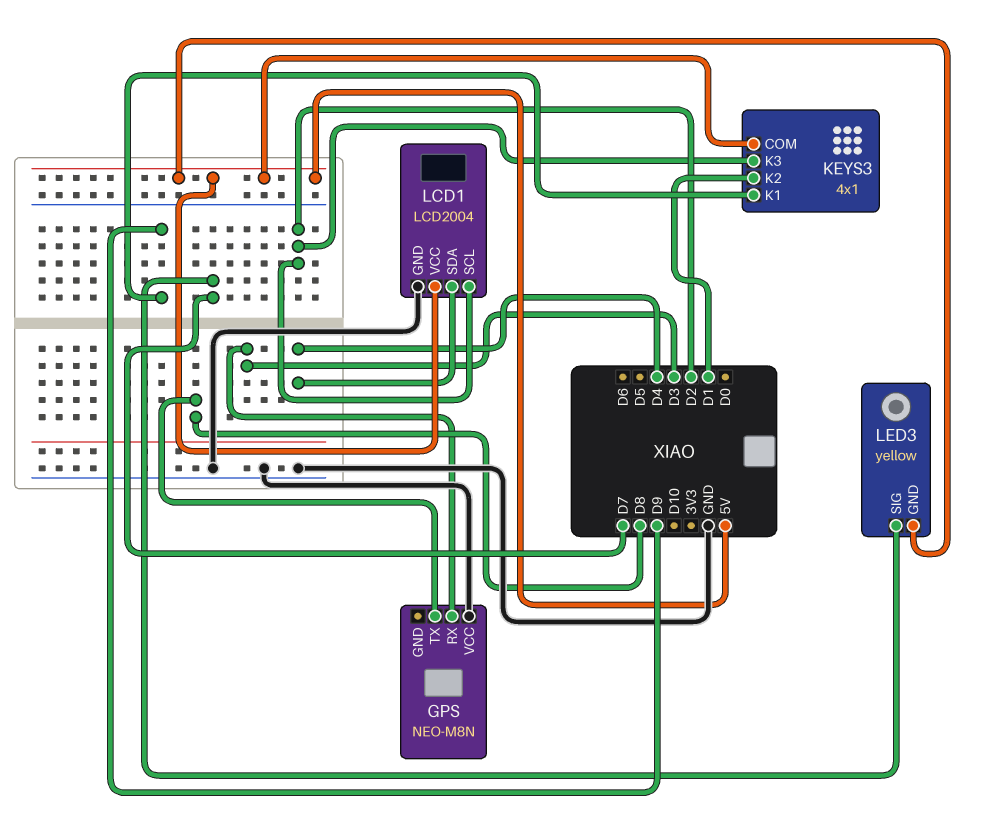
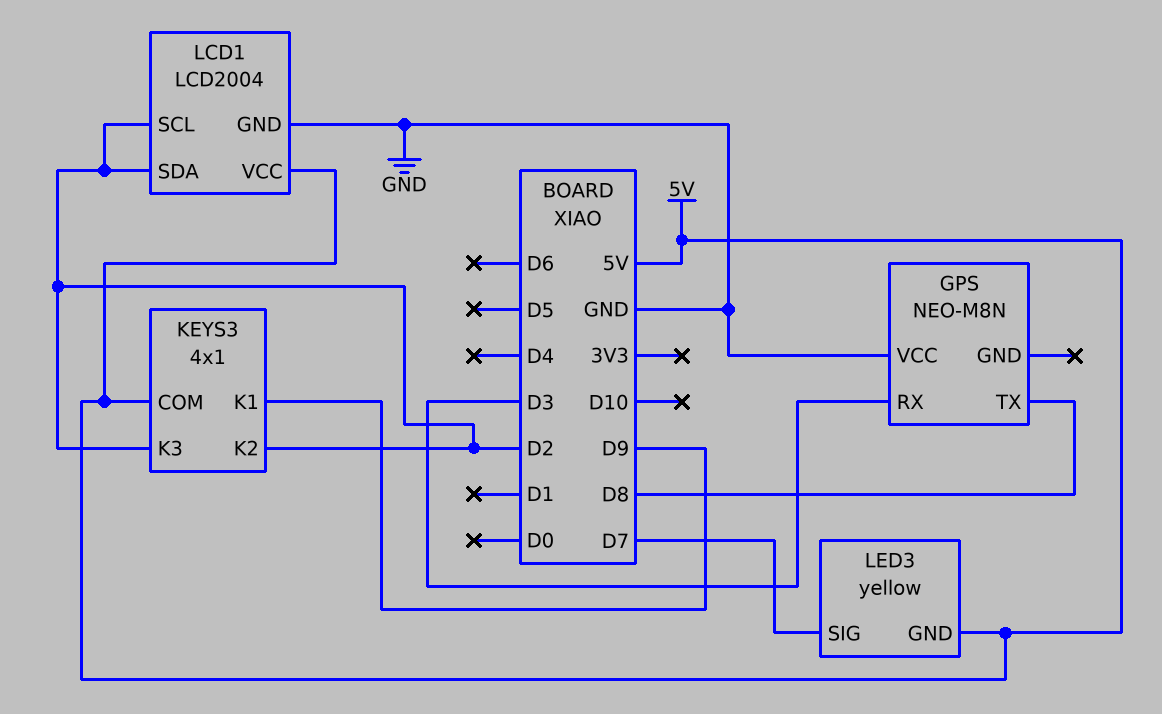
KEYS3 pin K2: D1 -> D2
LCD1 pin SDA: D4 -> D2

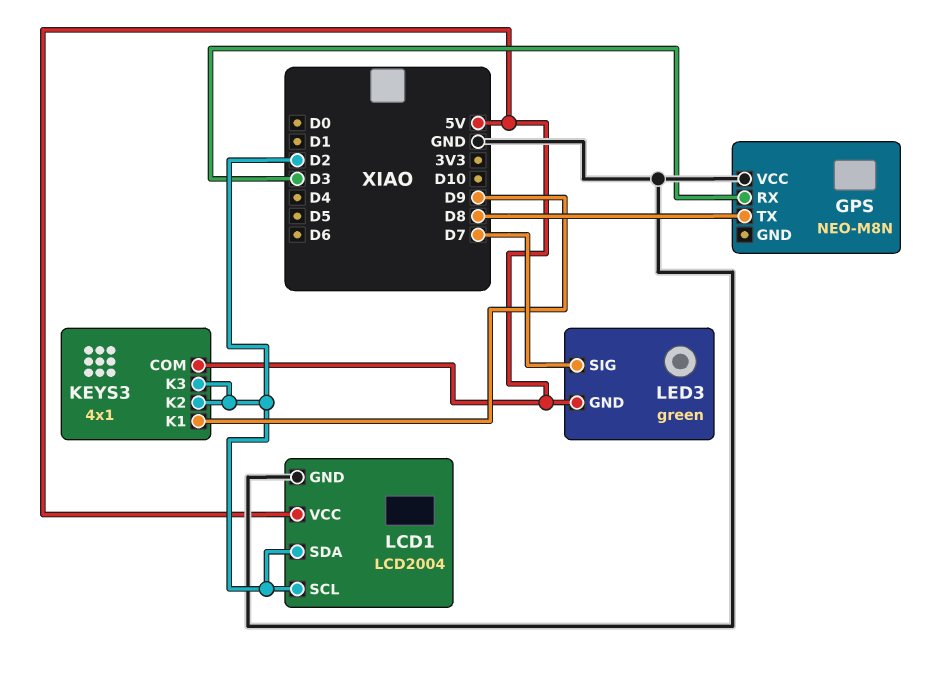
LED3: yellow -> green

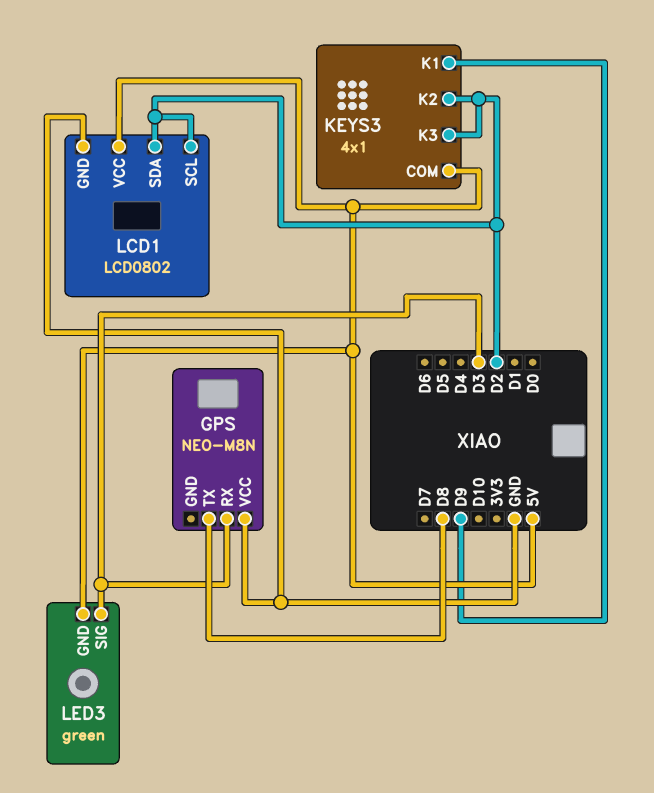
LCD1: LCD2004 -> LCD0802
LED3 pin SIG: D7 -> D3

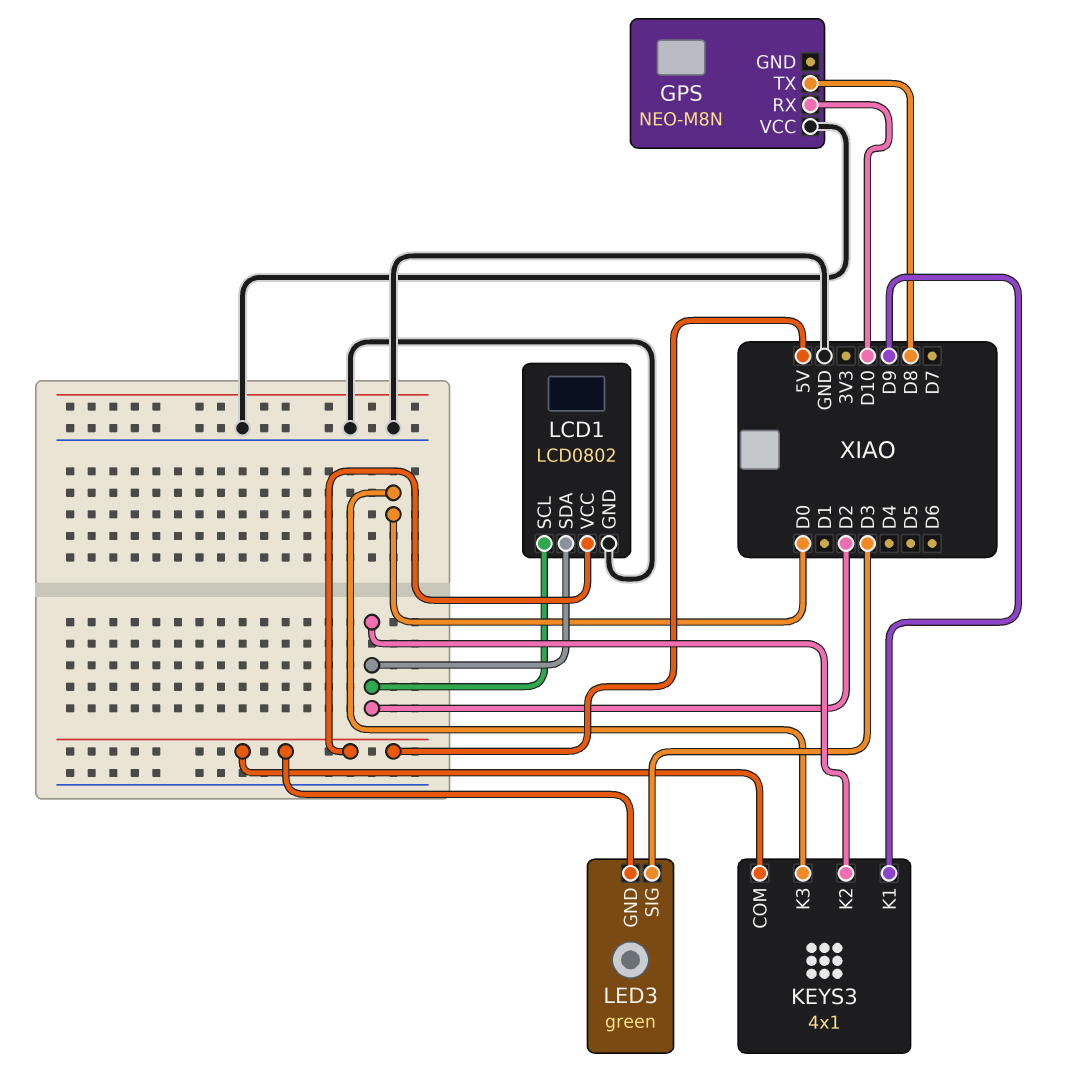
GPS pin RX: D3 -> D10
KEYS3 pin K3: D2 -> D0

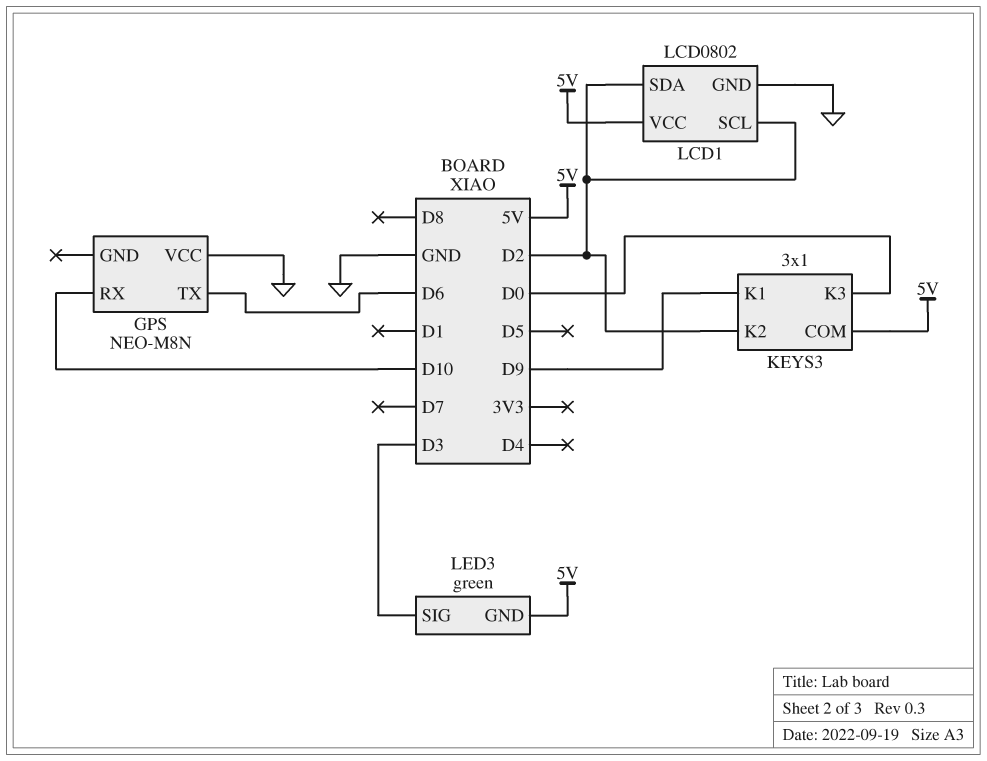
GPS pin TX: D8 -> D6
KEYS3: 4x1 -> 3x1

